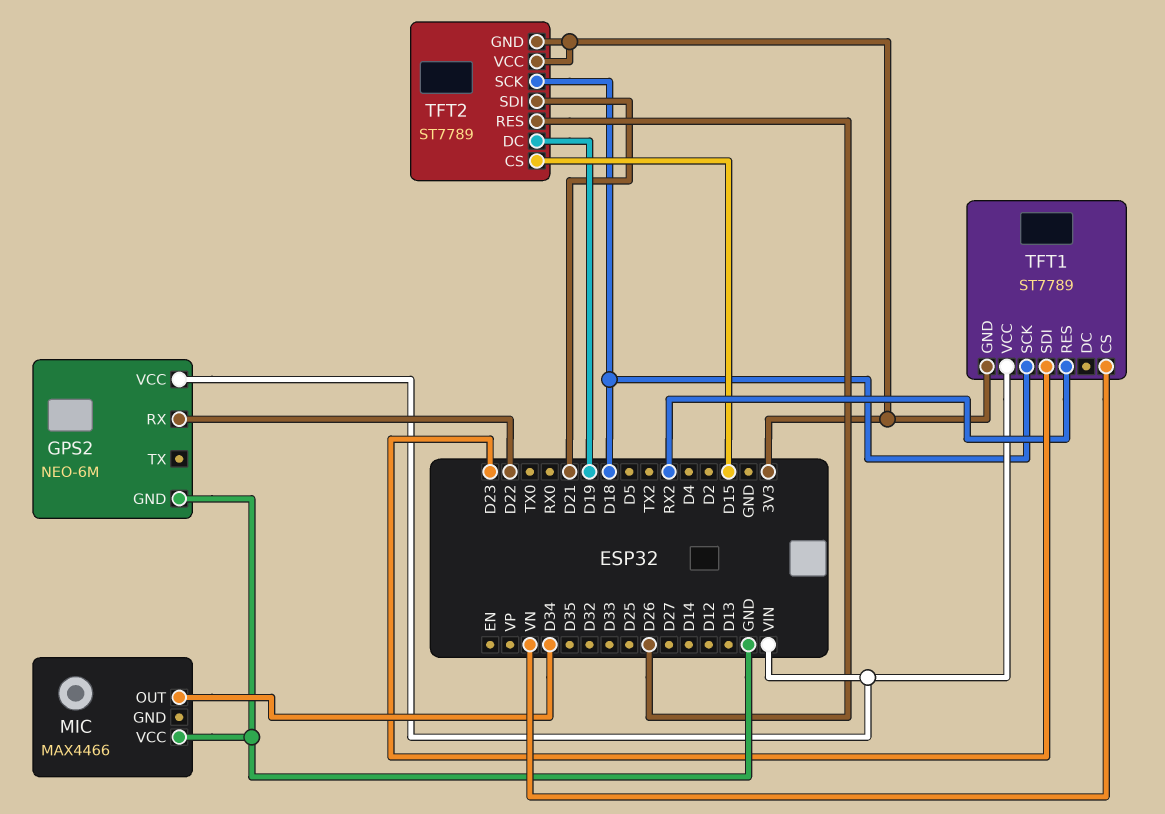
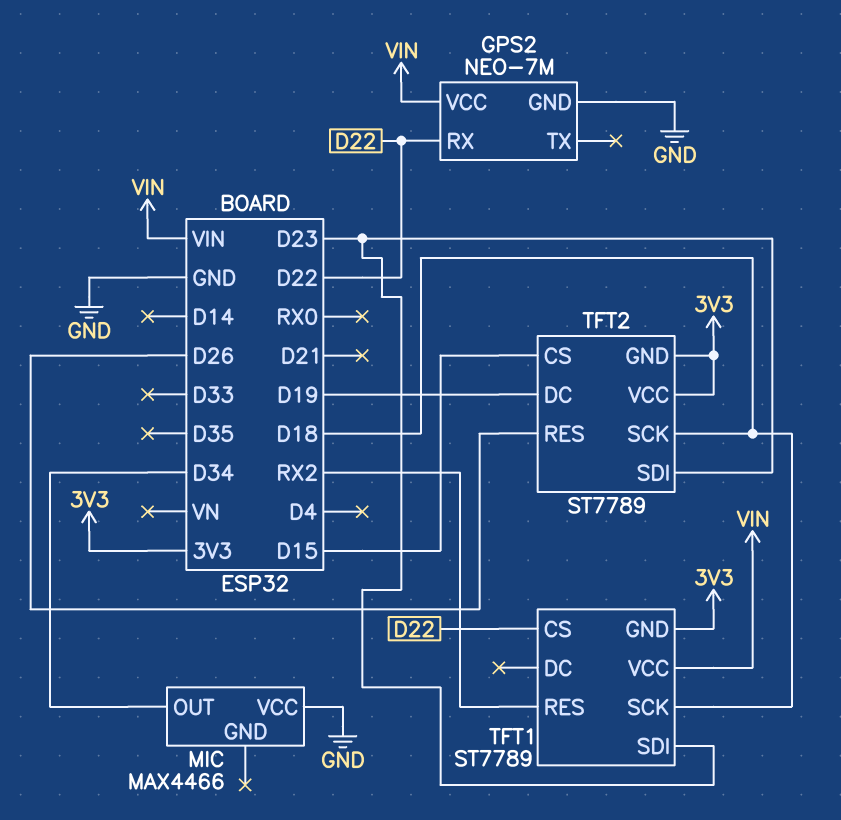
GPS2: NEO-6M -> NEO-7M
TFT1 pin CS: VN -> D22
TFT2 pin SDI: D21 -> D23

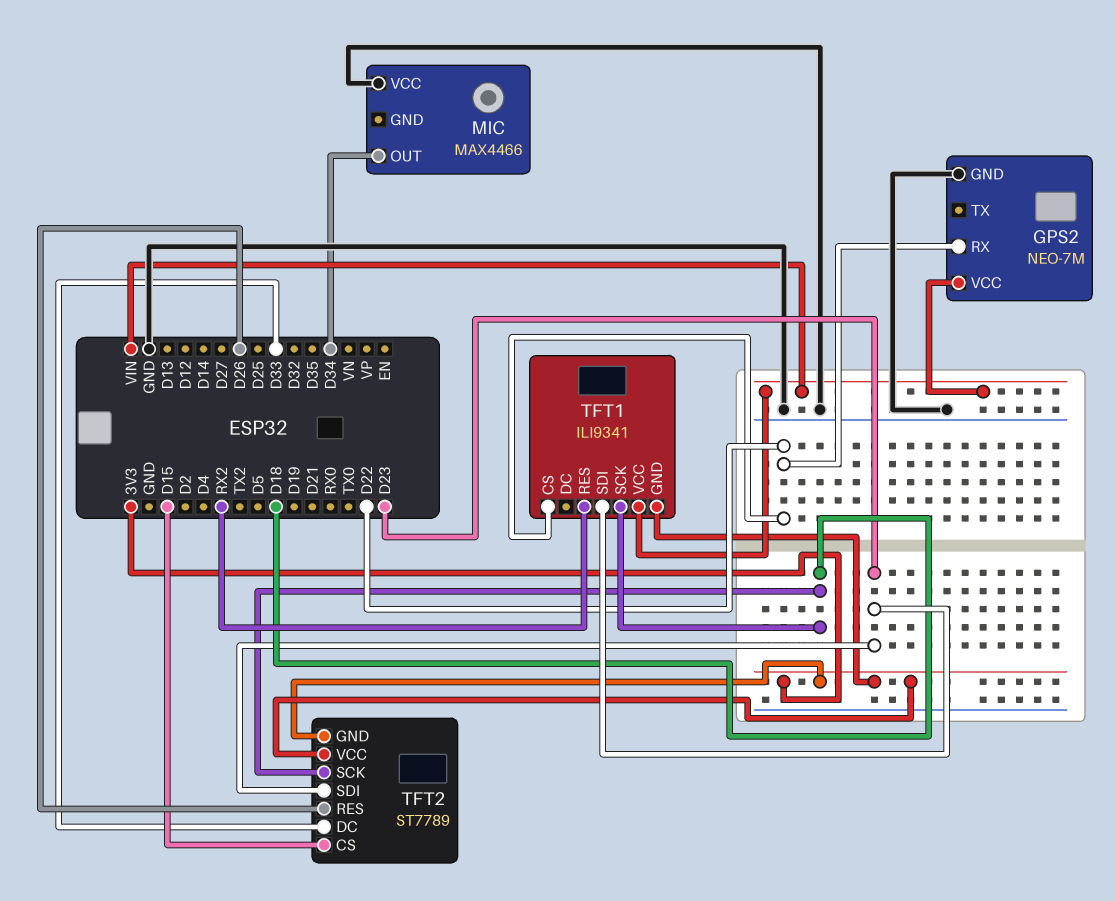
TFT1: ST7789 -> ILI9341
TFT2 pin DC: D19 -> D33

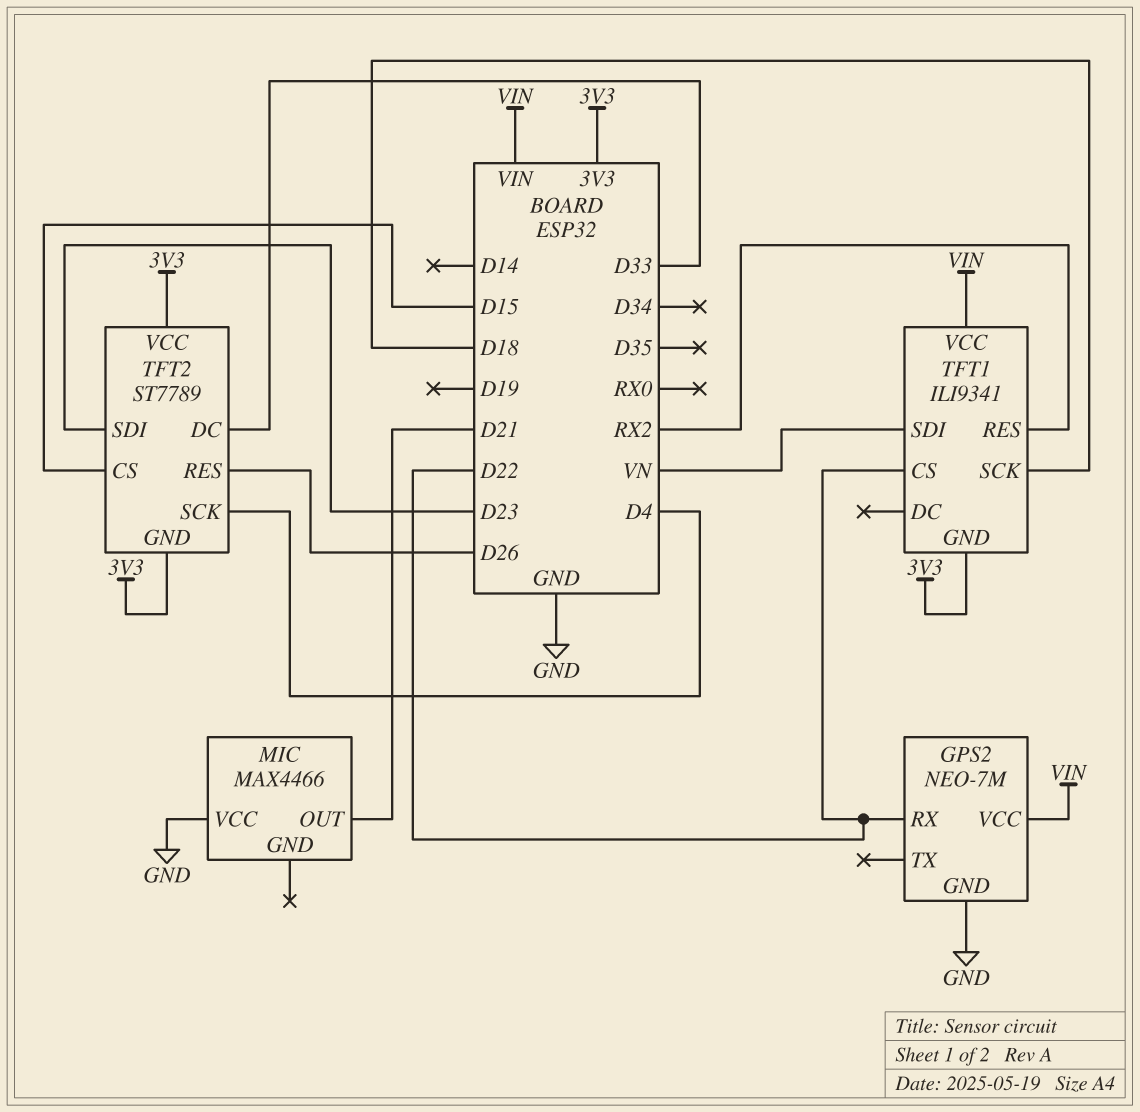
MIC pin OUT: D34 -> D21
TFT1 pin SDI: D23 -> VN
TFT2 pin SCK: D18 -> D4

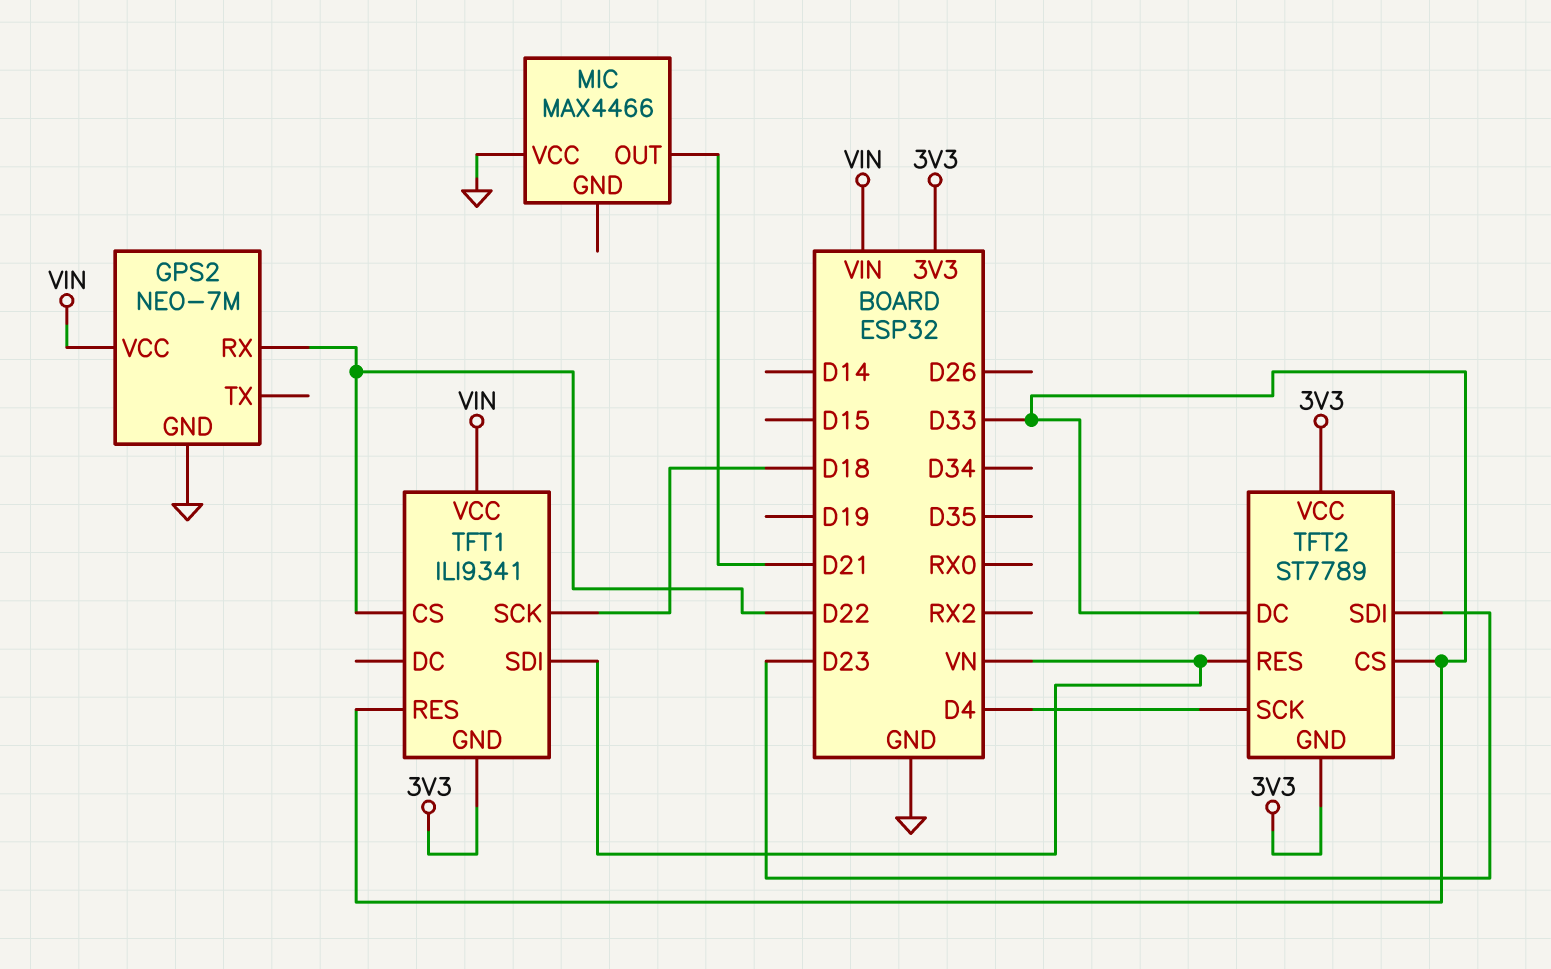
TFT1 pin RES: RX2 -> D33
TFT2 pin CS: D15 -> D33
TFT2 pin RES: D26 -> VN

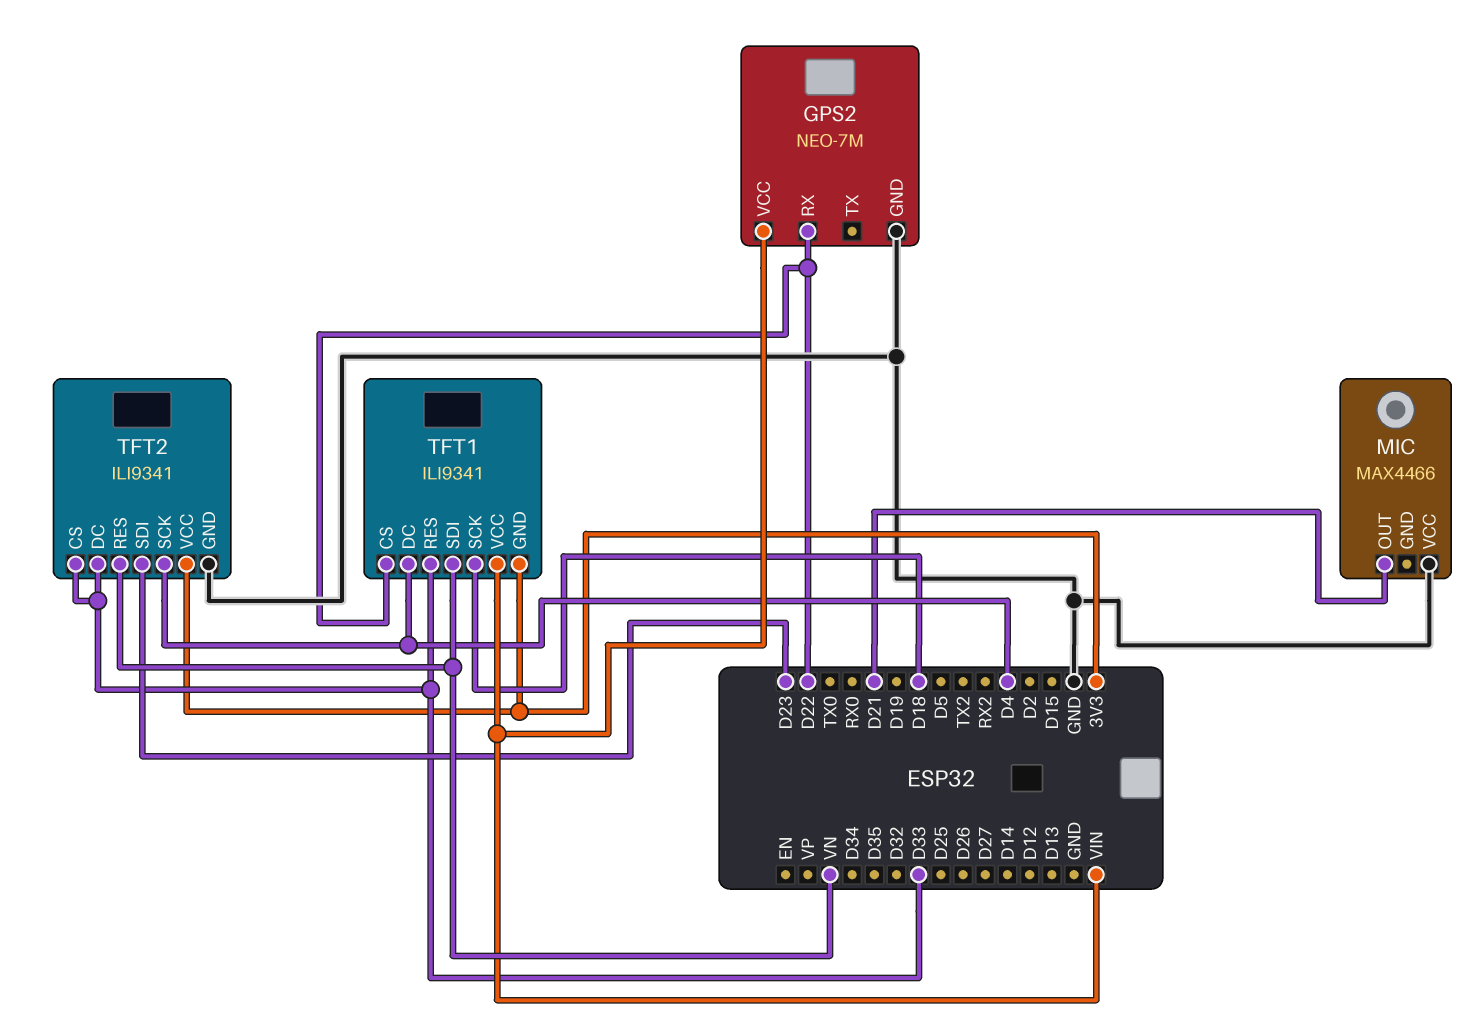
TFT1 pin DC: none -> D4
TFT2: ST7789 -> ILI9341
TFT2 pin GND: 3V3 -> GND

